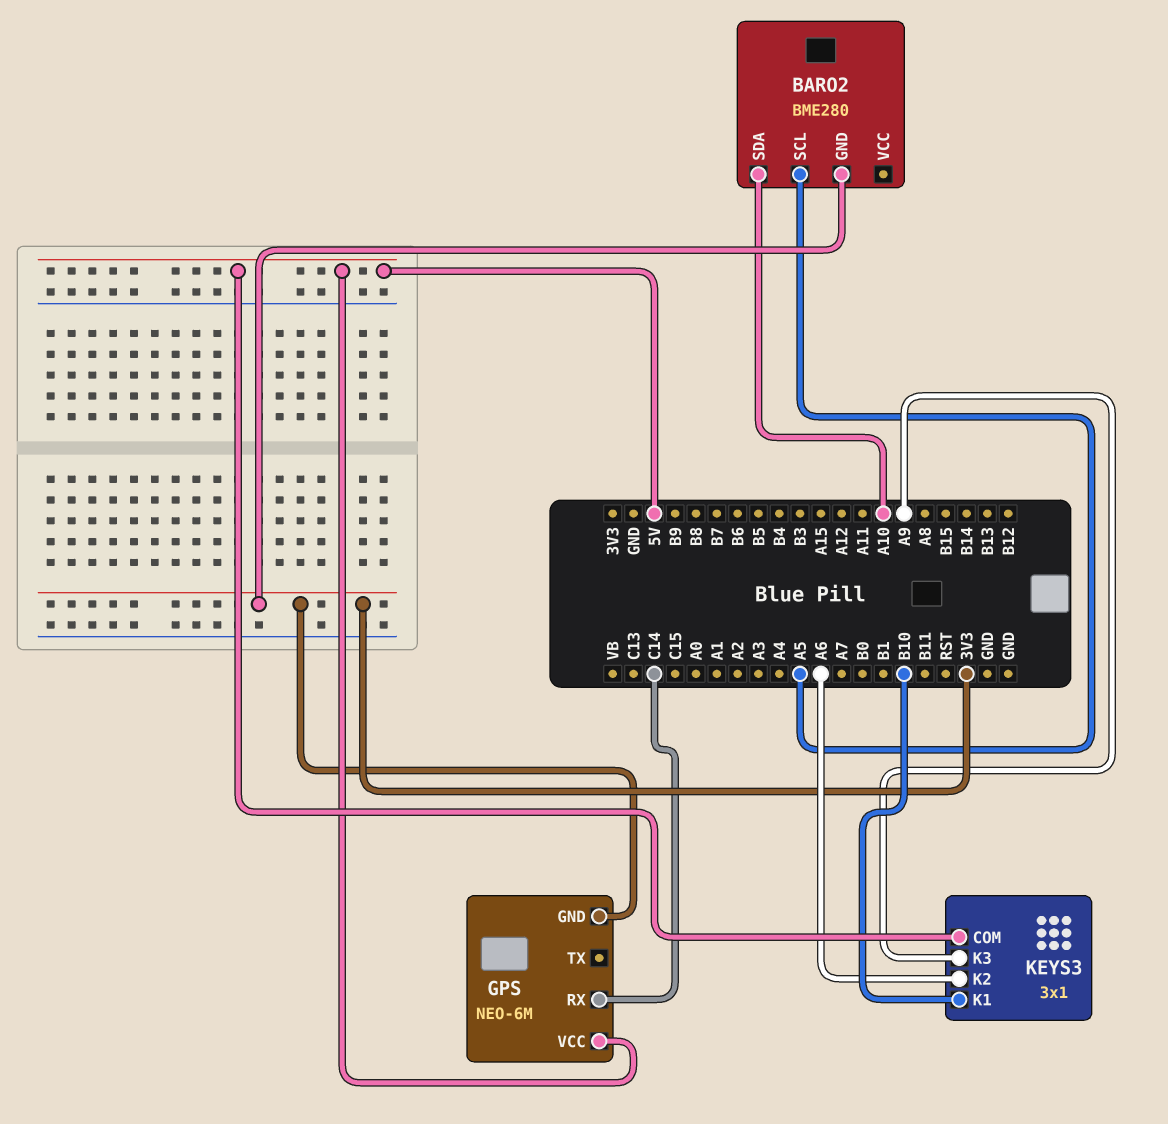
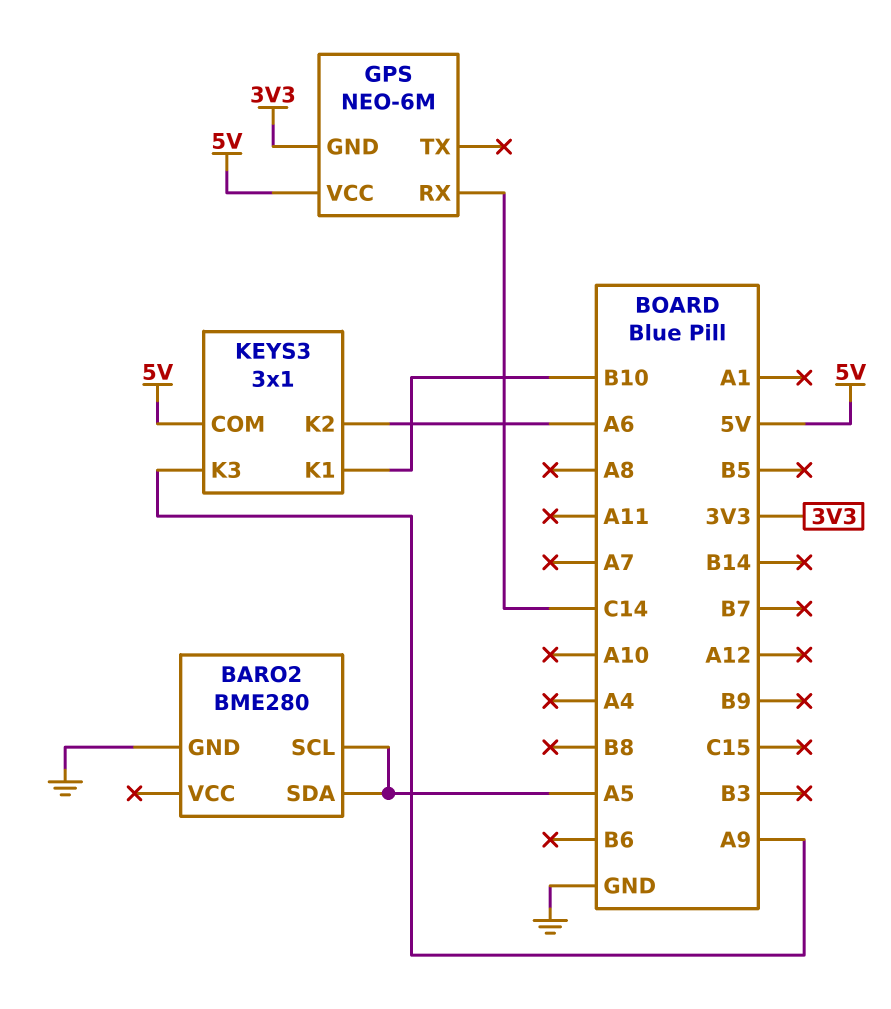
BARO2 pin GND: 3V3 -> GND
BARO2 pin SDA: A10 -> A5

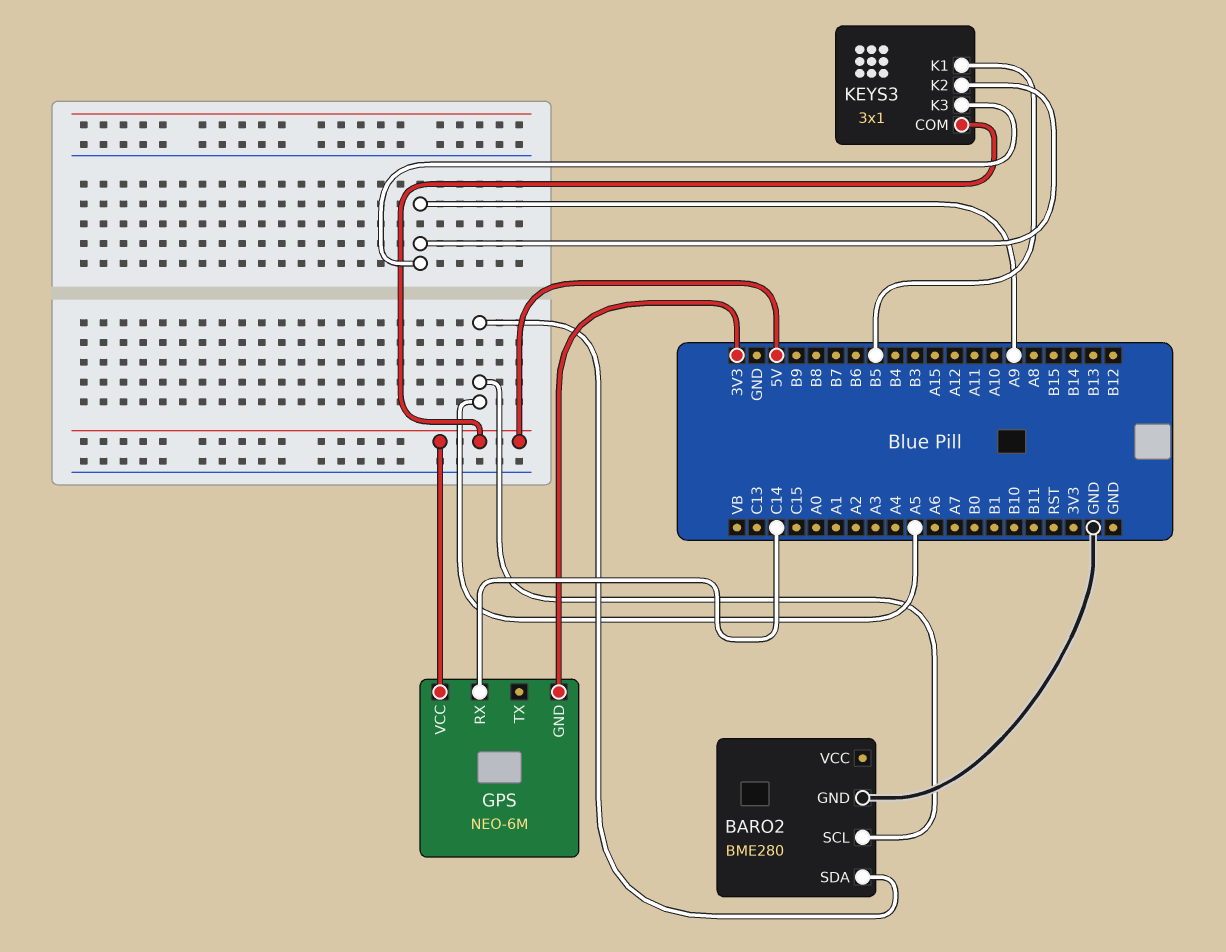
KEYS3 pin K1: B10 -> B5
KEYS3 pin K2: A6 -> A9

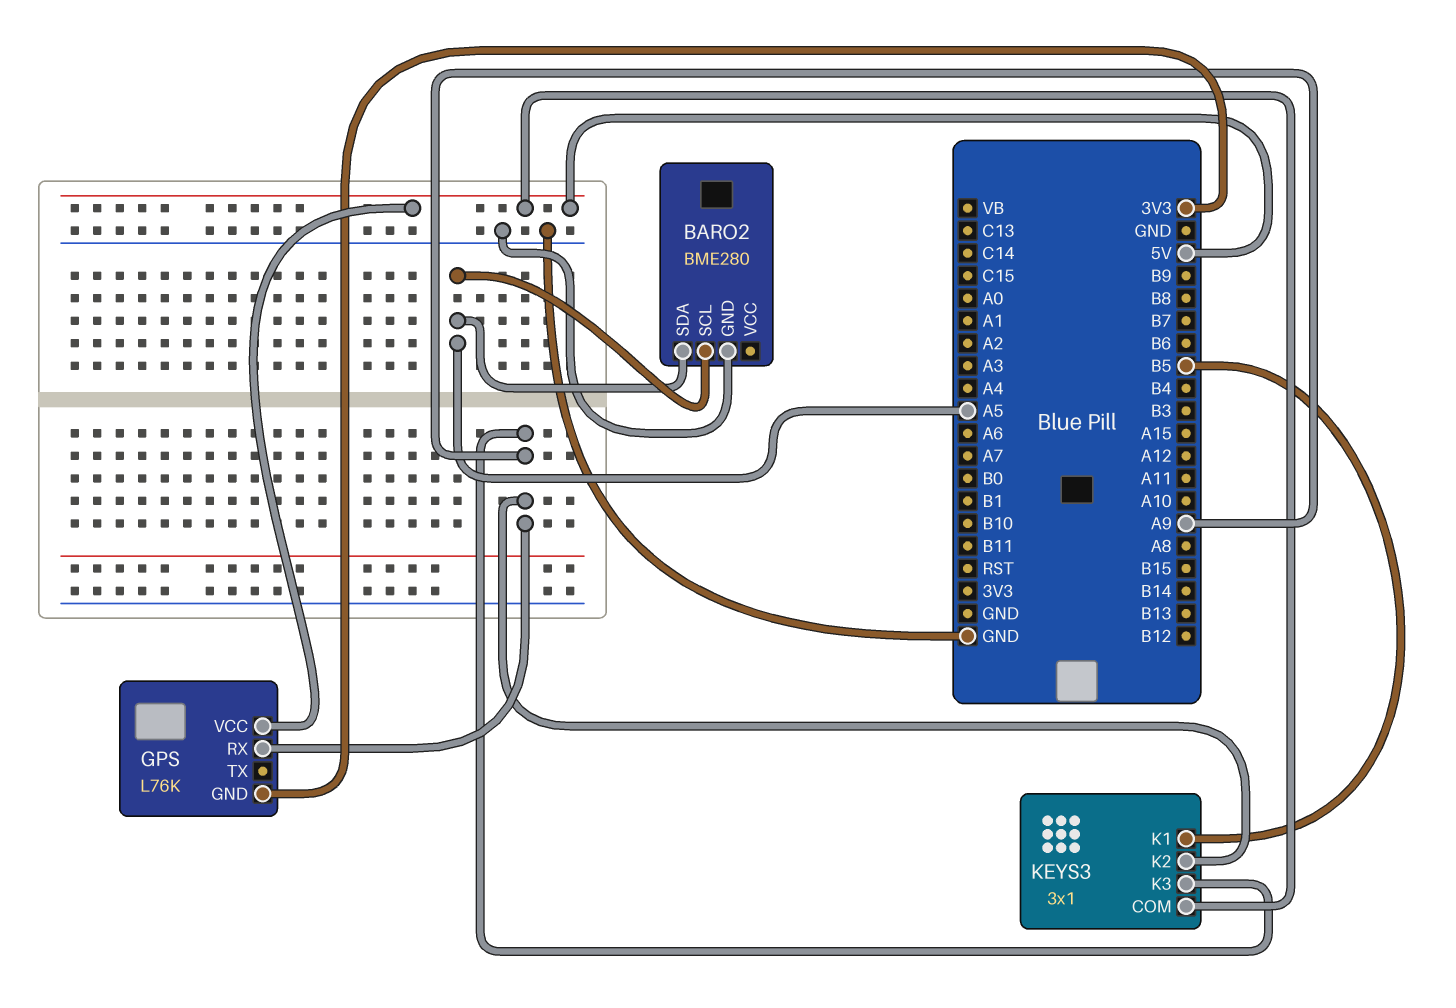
GPS: NEO-6M -> L76K
GPS pin RX: C14 -> A9

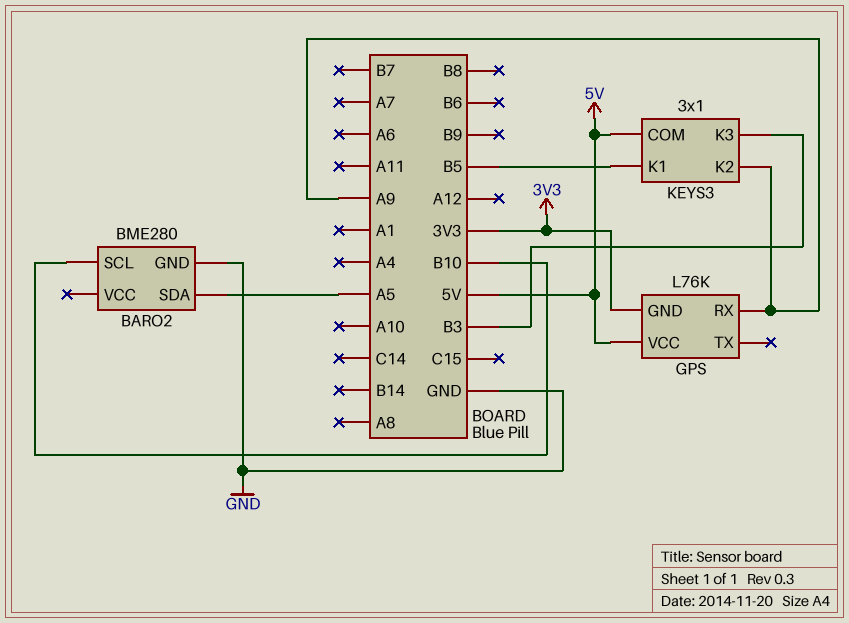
BARO2 pin SCL: A5 -> B10
KEYS3 pin K3: A9 -> B3

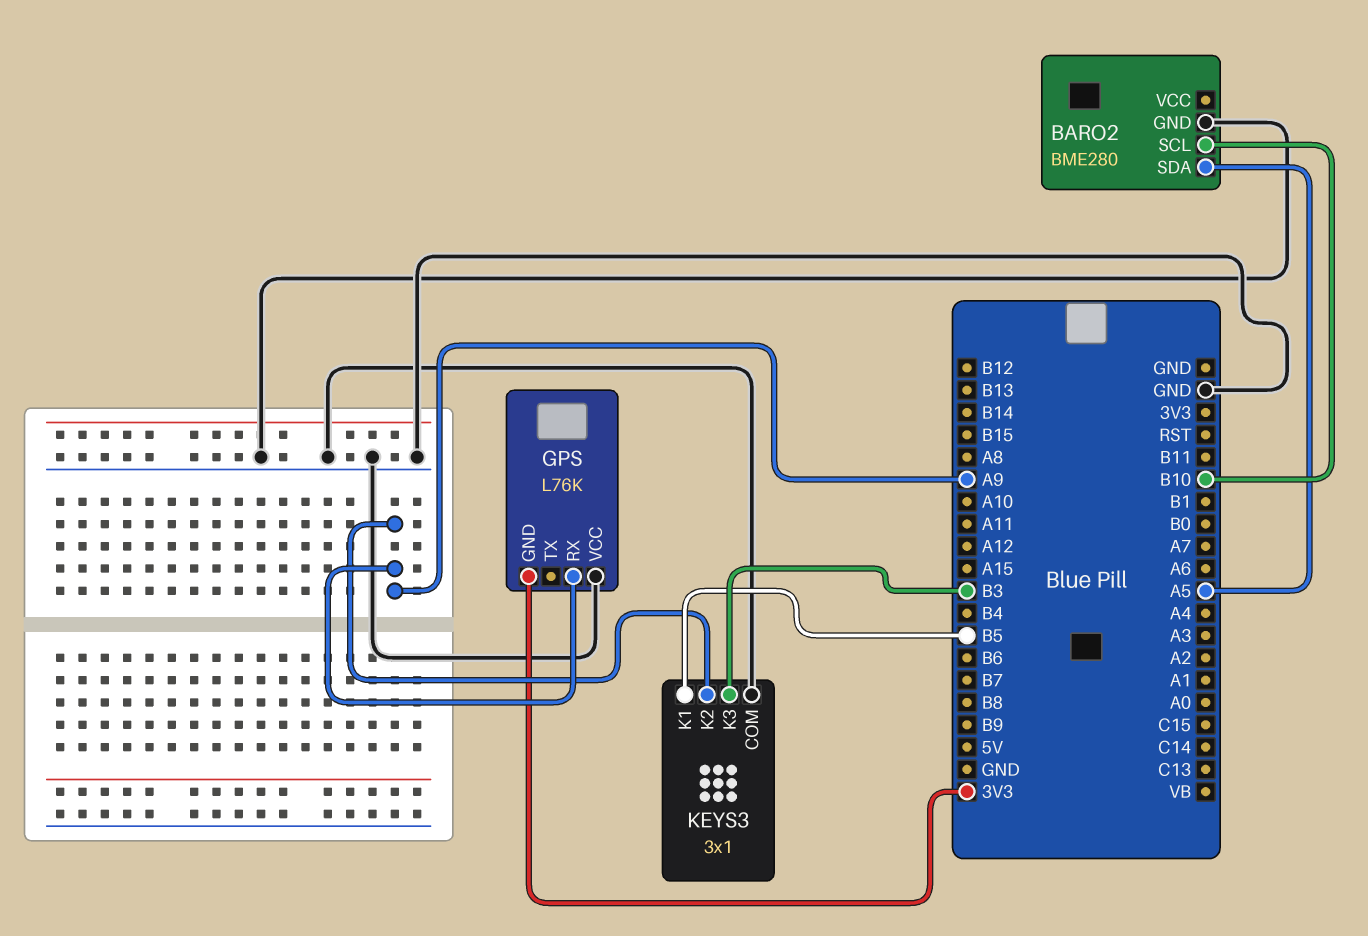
GPS pin VCC: 5V -> GND
KEYS3 pin COM: 5V -> GND

